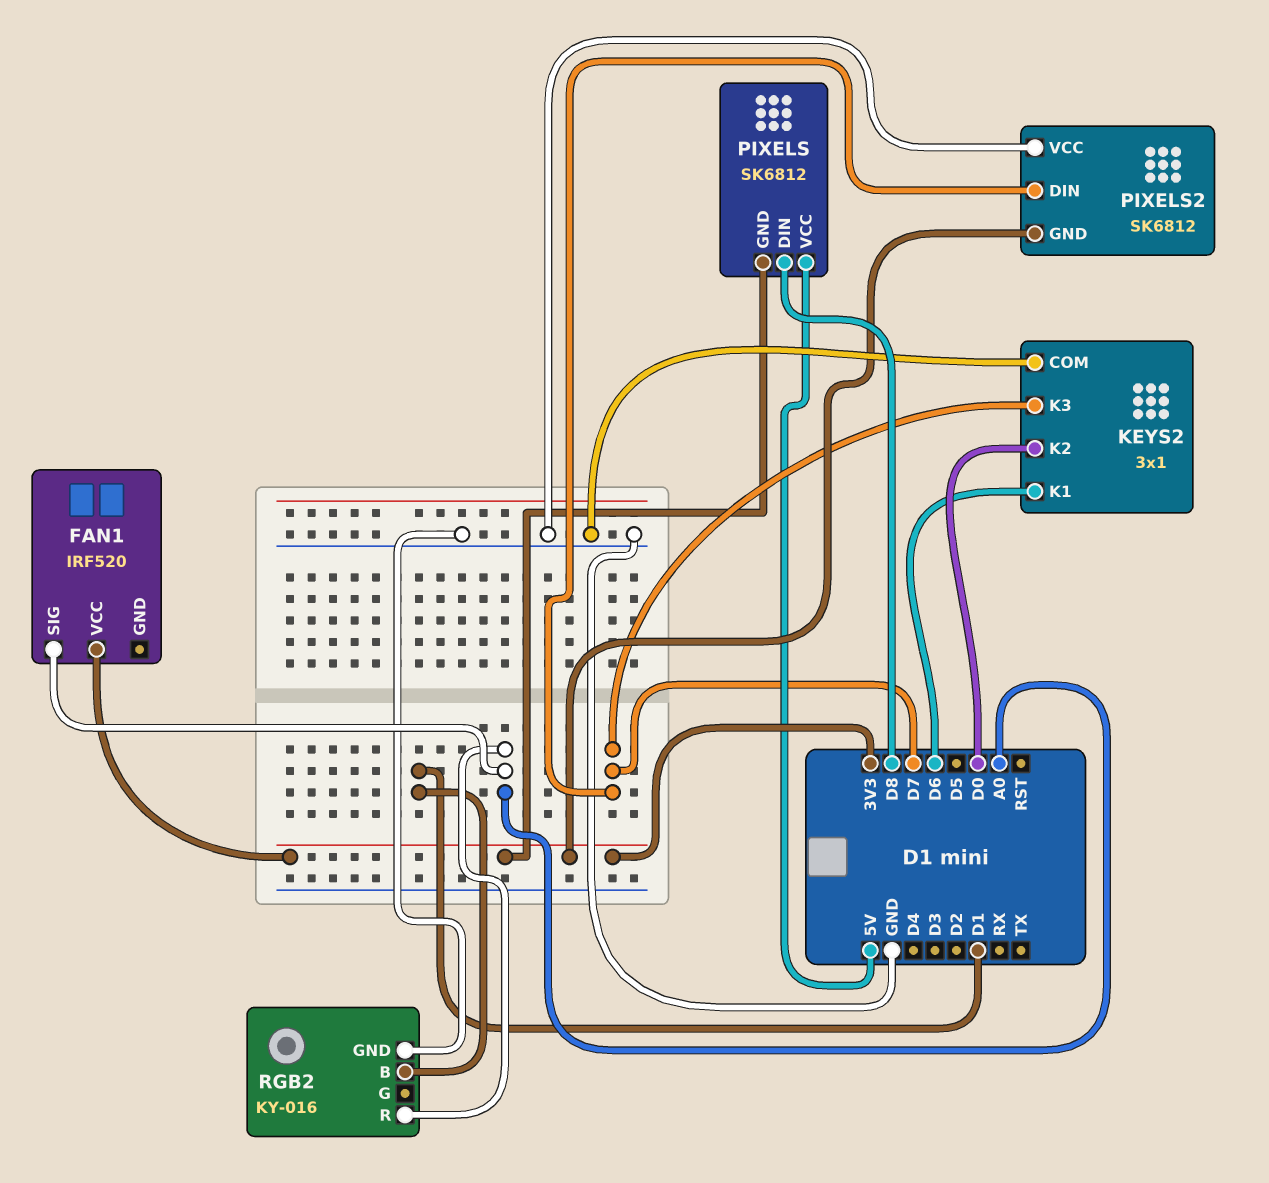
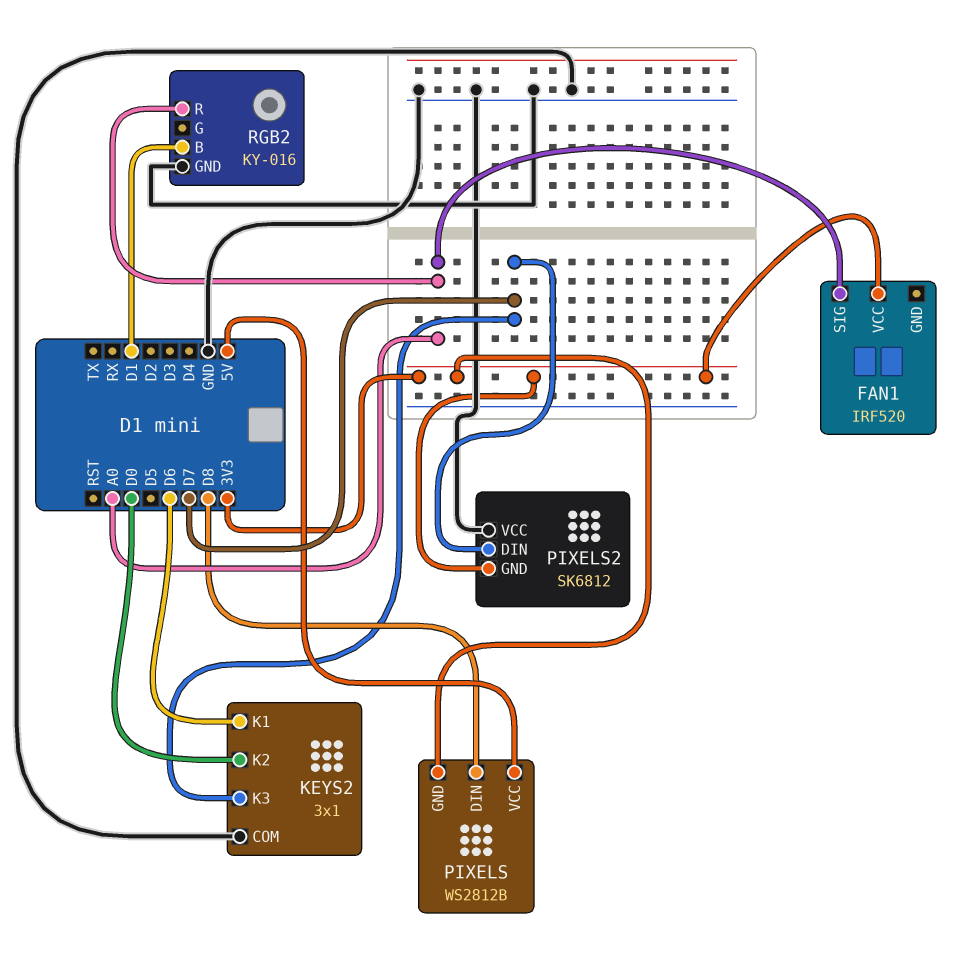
PIXELS: SK6812 -> WS2812B

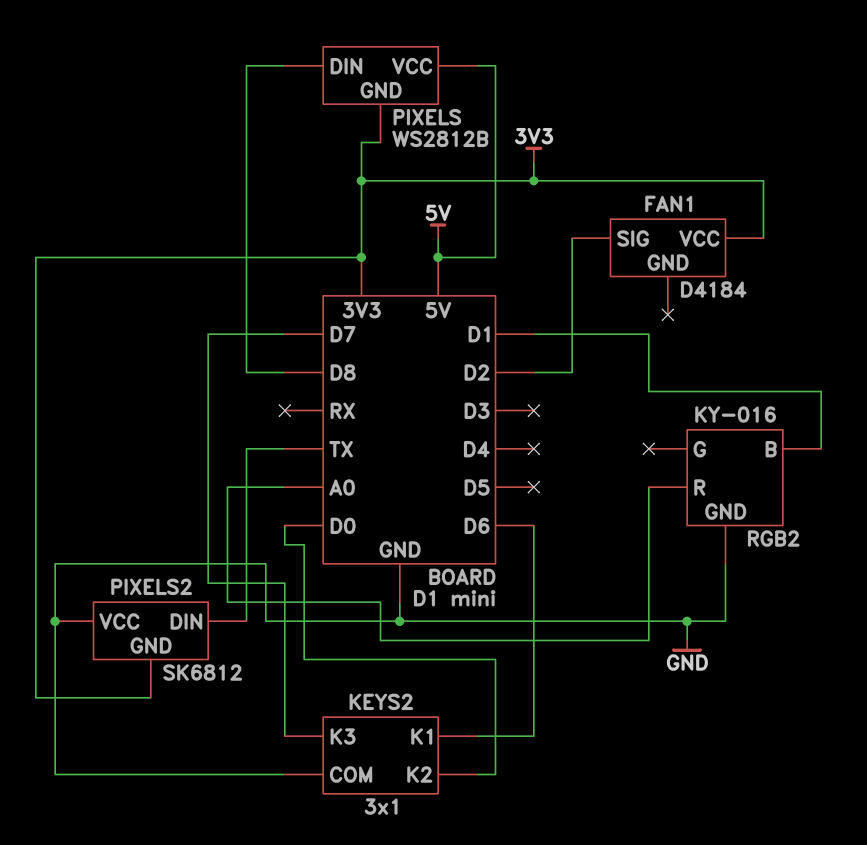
FAN1: IRF520 -> D4184
FAN1 pin SIG: A0 -> D2
PIXELS2 pin DIN: D7 -> TX

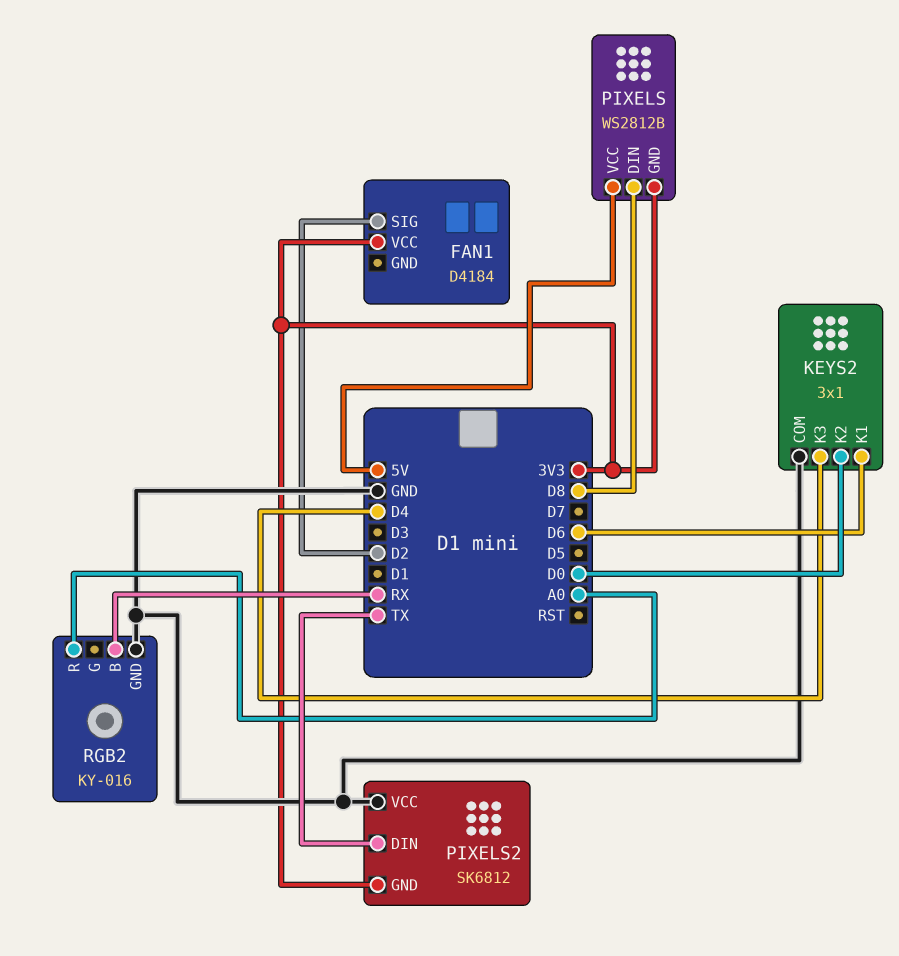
KEYS2 pin K3: D7 -> D4
RGB2 pin B: D1 -> RX

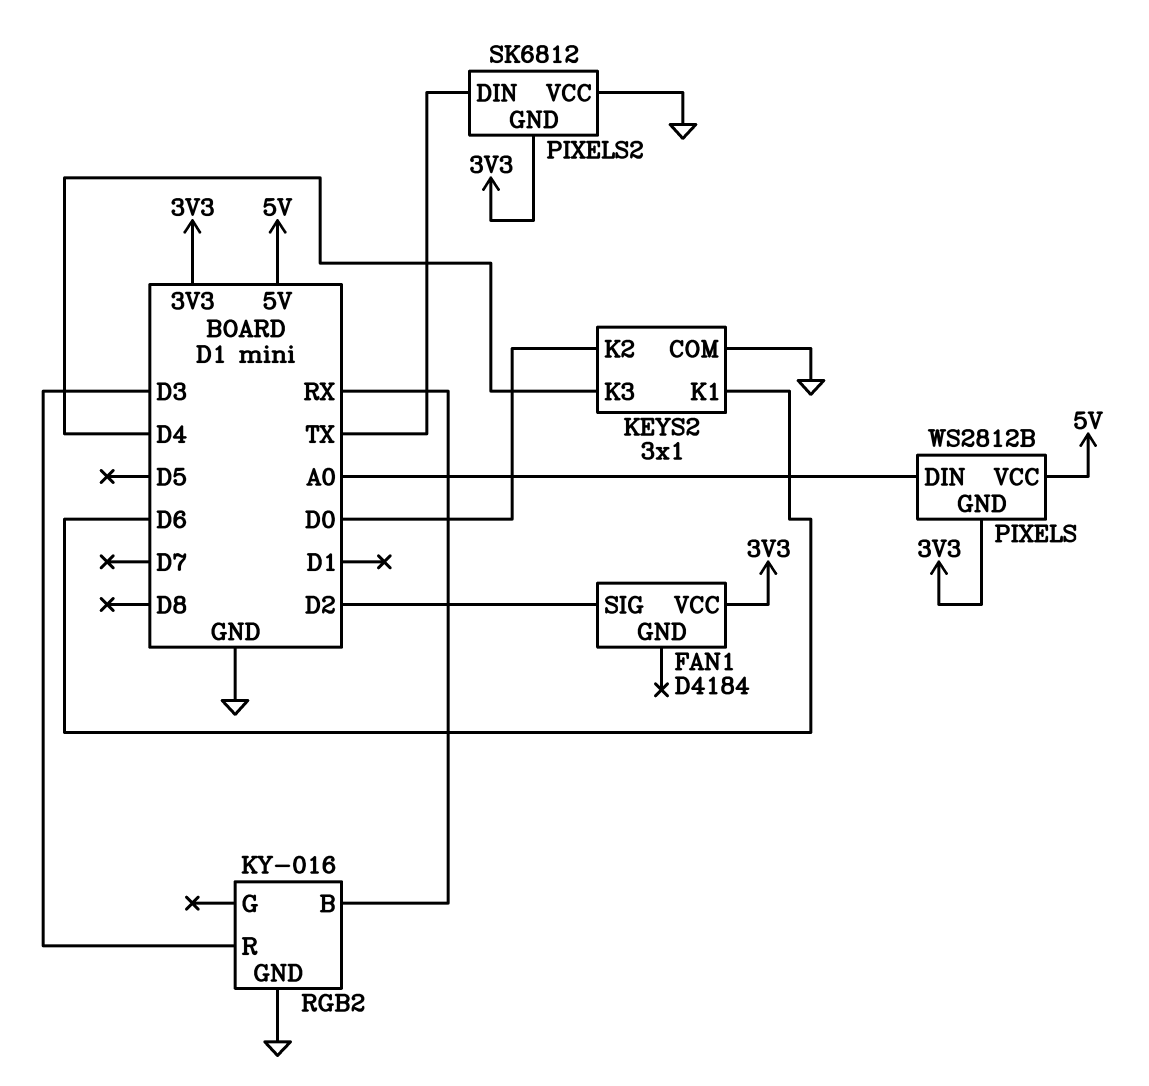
PIXELS pin DIN: D8 -> A0
RGB2 pin R: A0 -> D3

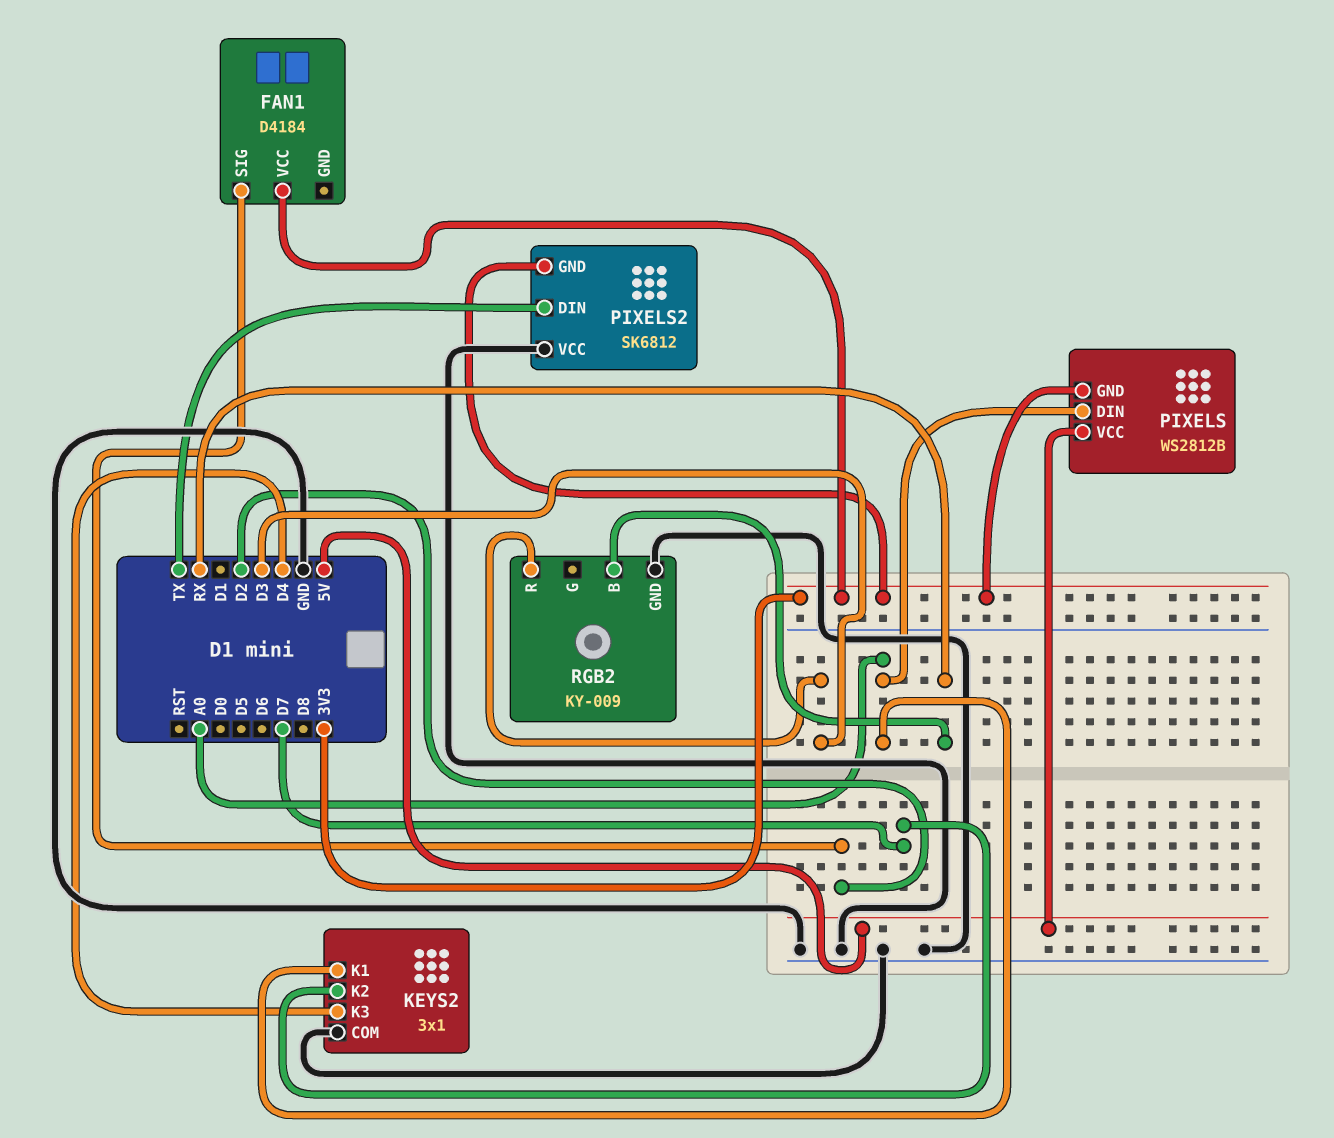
KEYS2 pin K1: D6 -> A0
KEYS2 pin K2: D0 -> D7
RGB2: KY-016 -> KY-009

